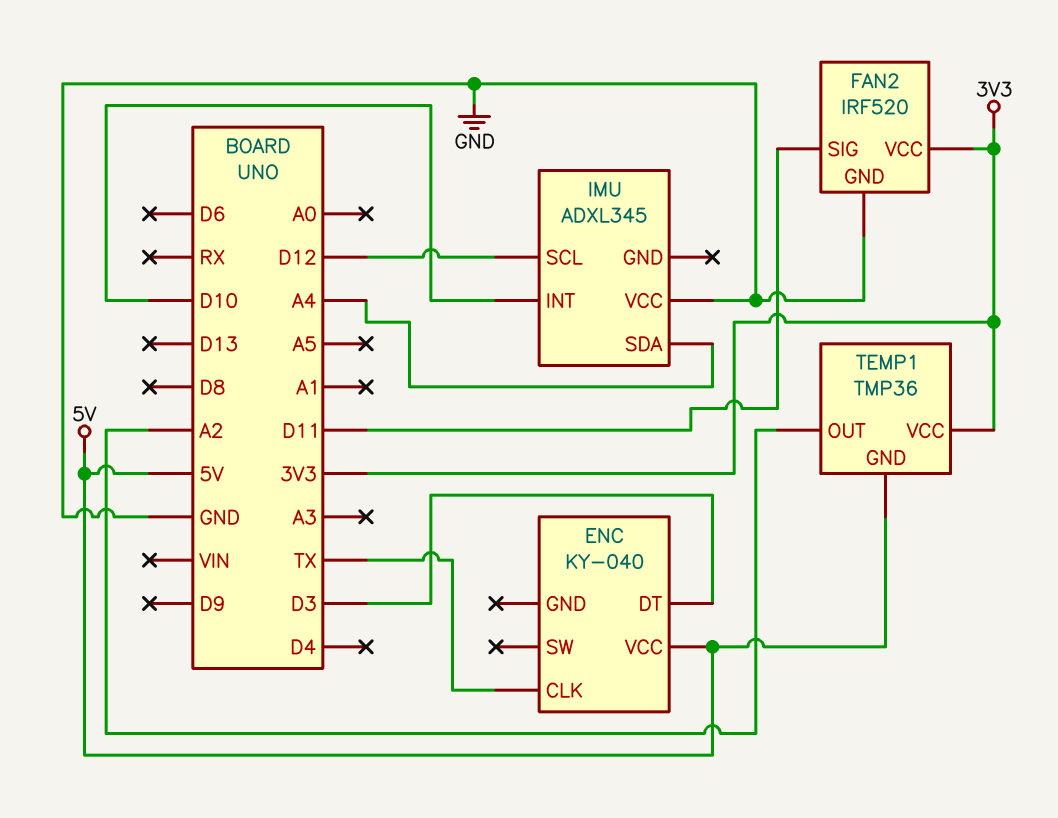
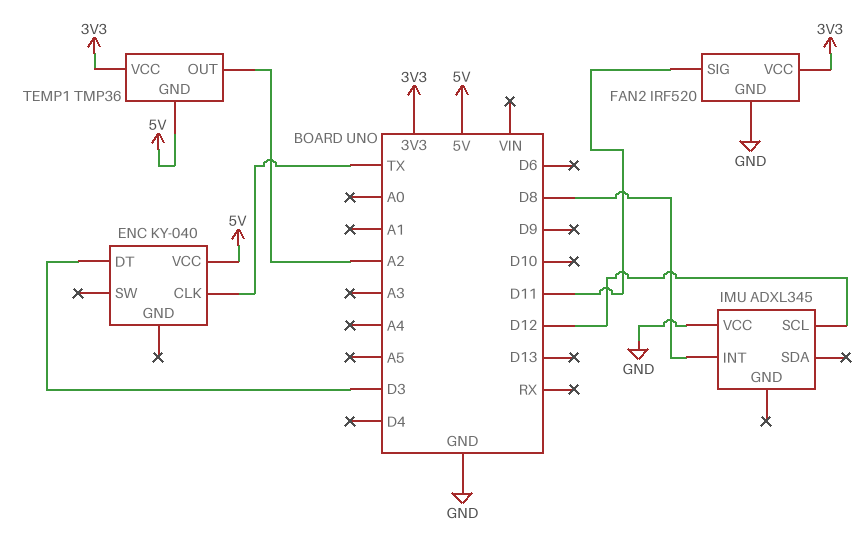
IMU pin INT: D10 -> D8
IMU pin SDA: A4 -> none

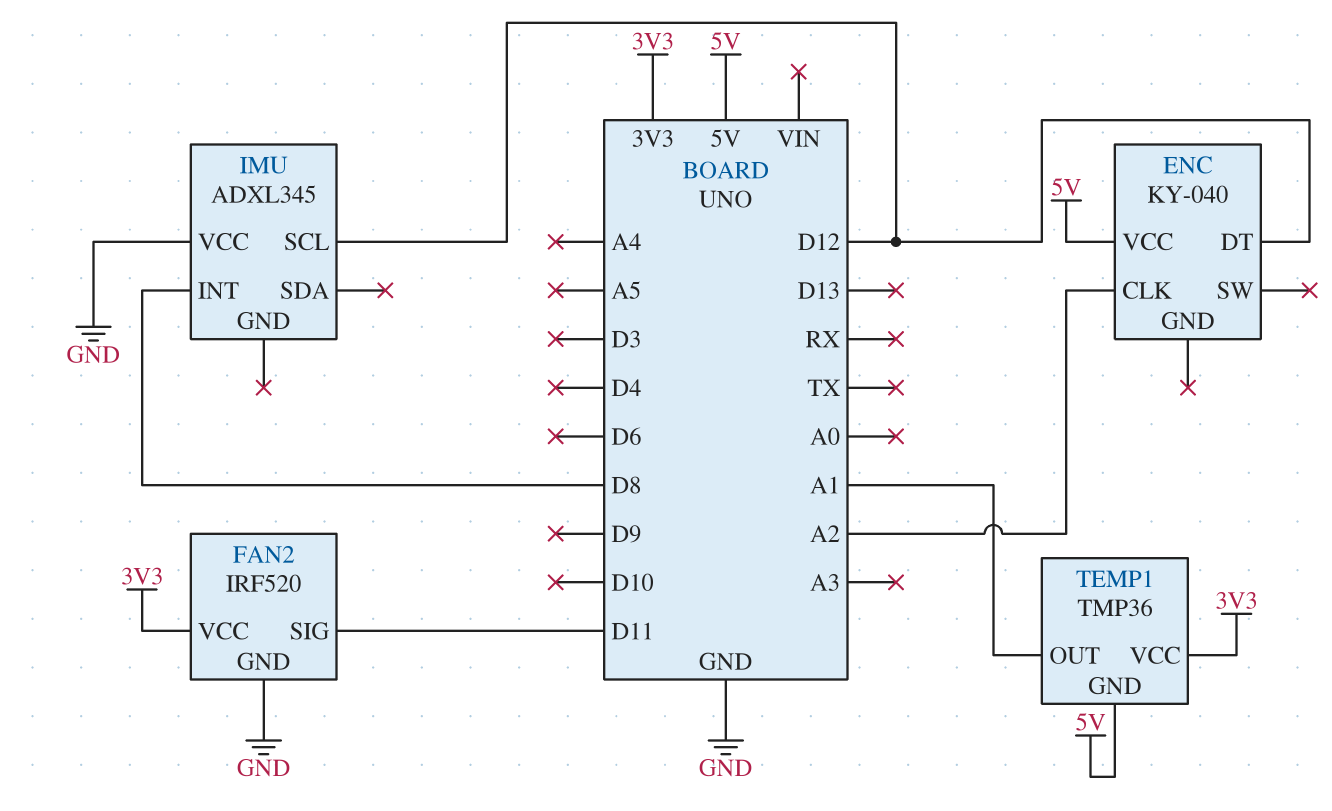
ENC pin CLK: TX -> A2
ENC pin DT: D3 -> D12
TEMP1 pin OUT: A2 -> A1

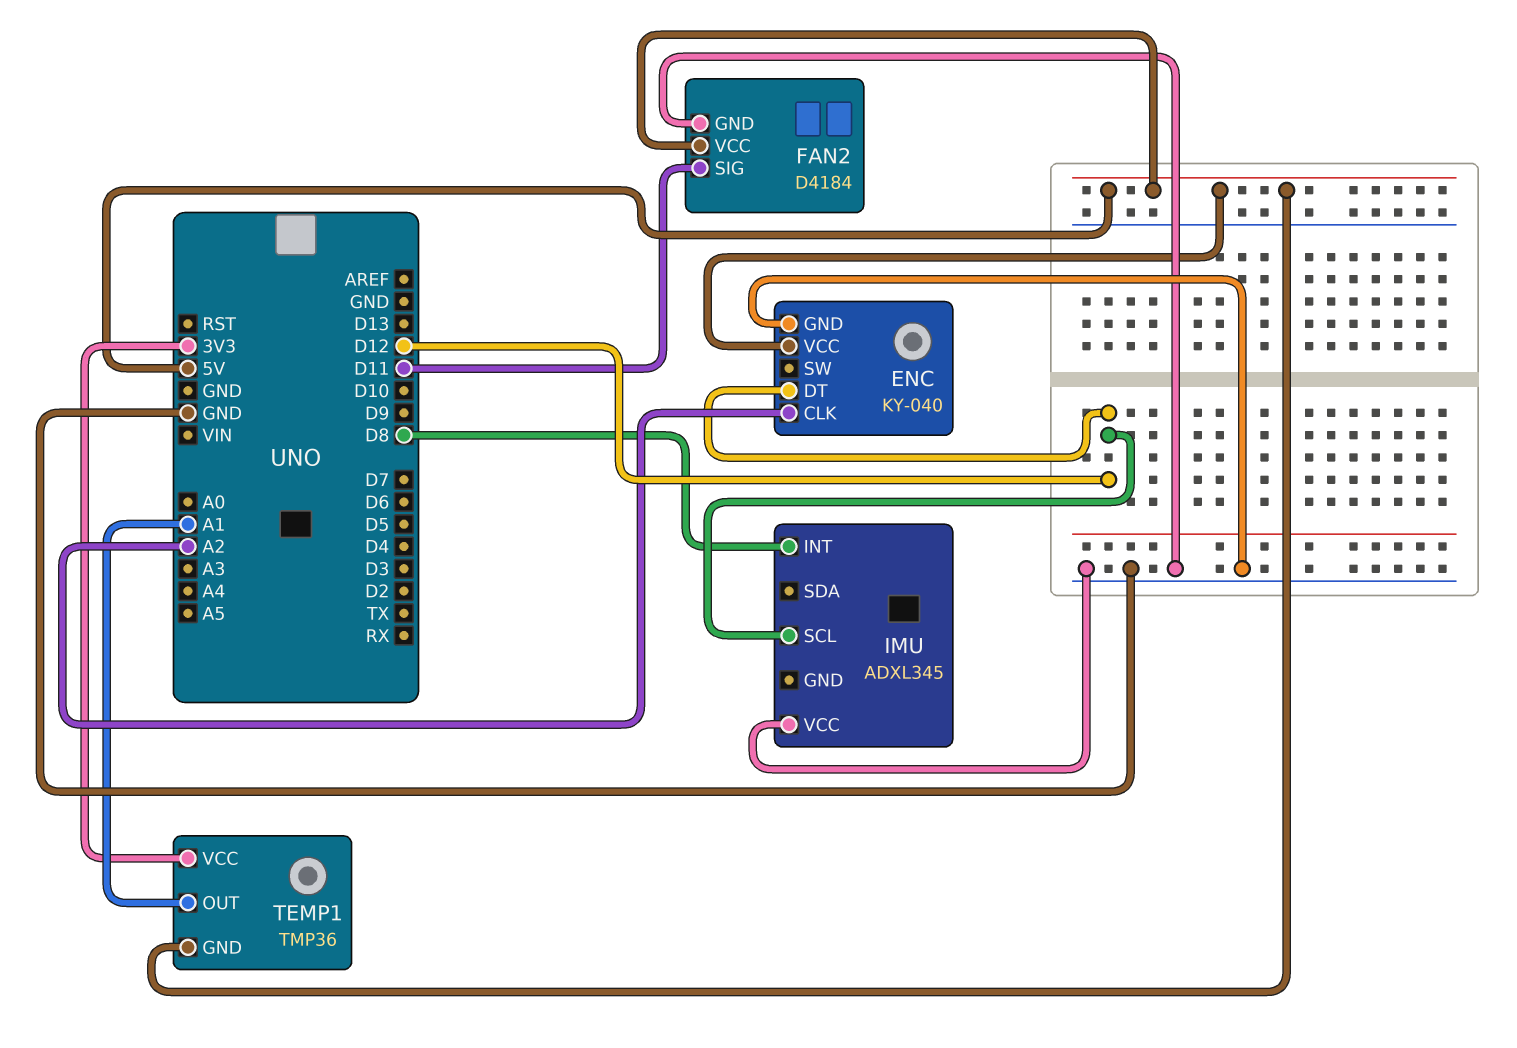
ENC pin GND: none -> GND
FAN2: IRF520 -> D4184
FAN2 pin VCC: 3V3 -> 5V

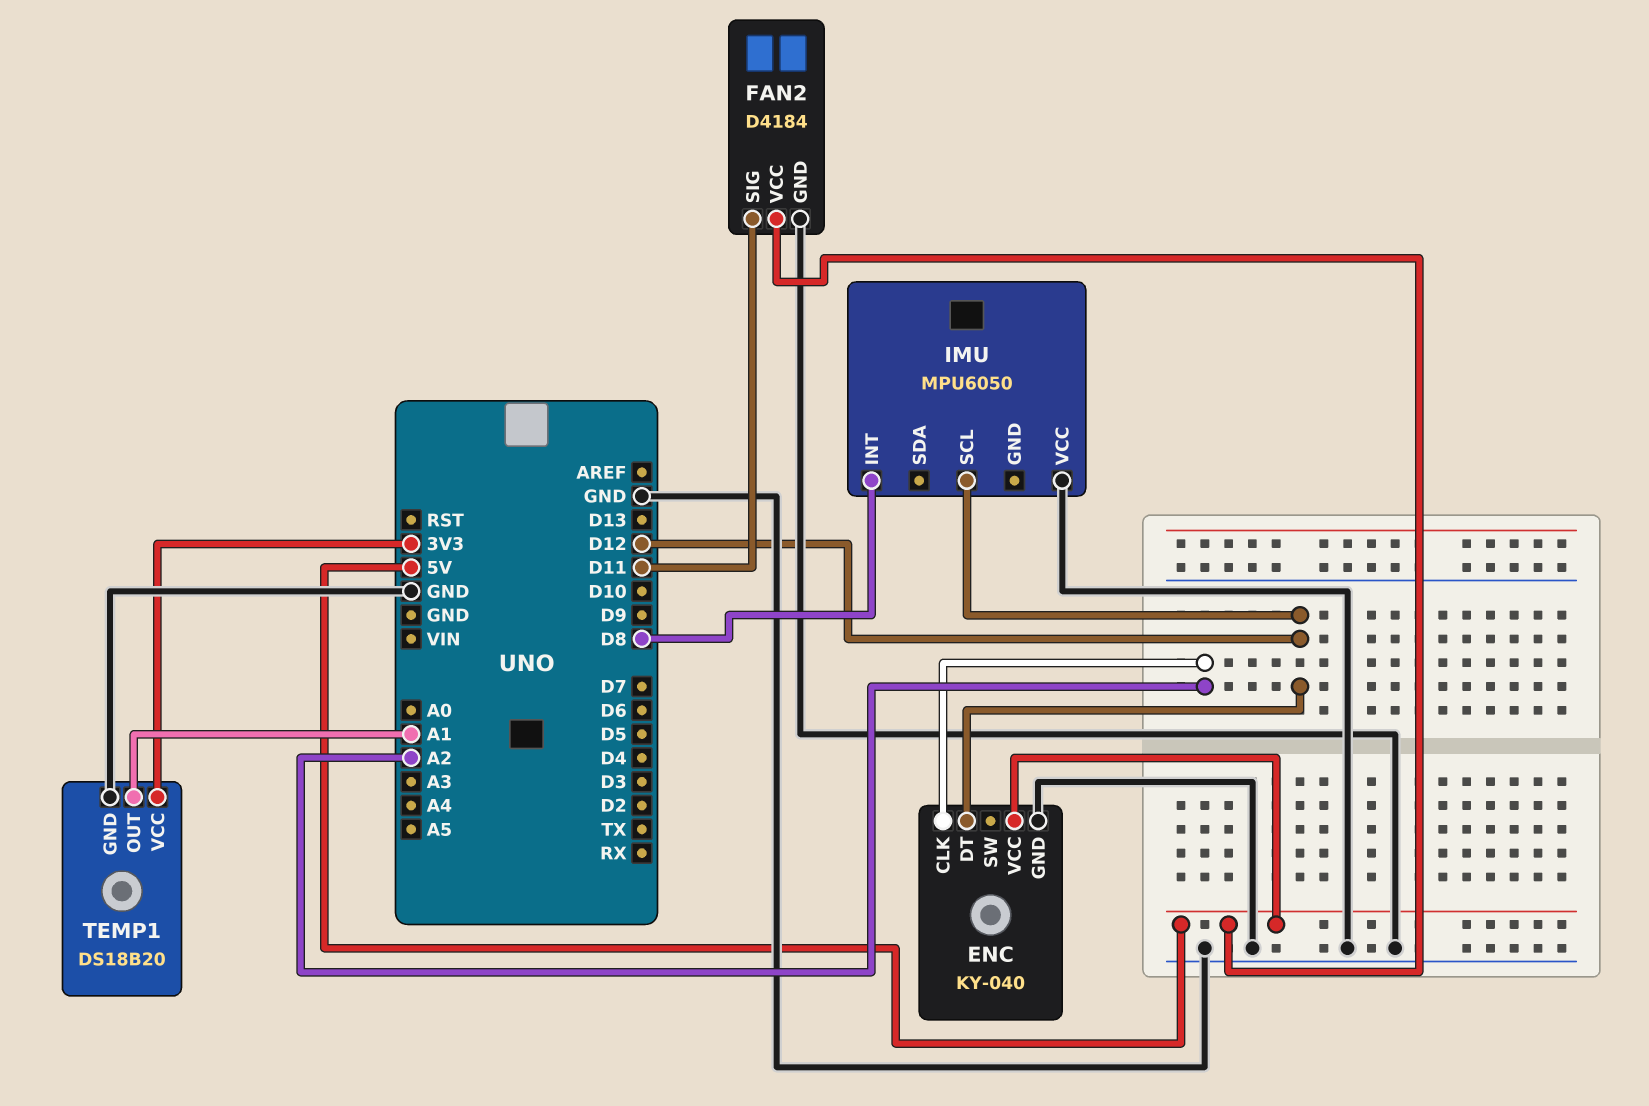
IMU: ADXL345 -> MPU6050
TEMP1: TMP36 -> DS18B20
TEMP1 pin GND: 5V -> GND

